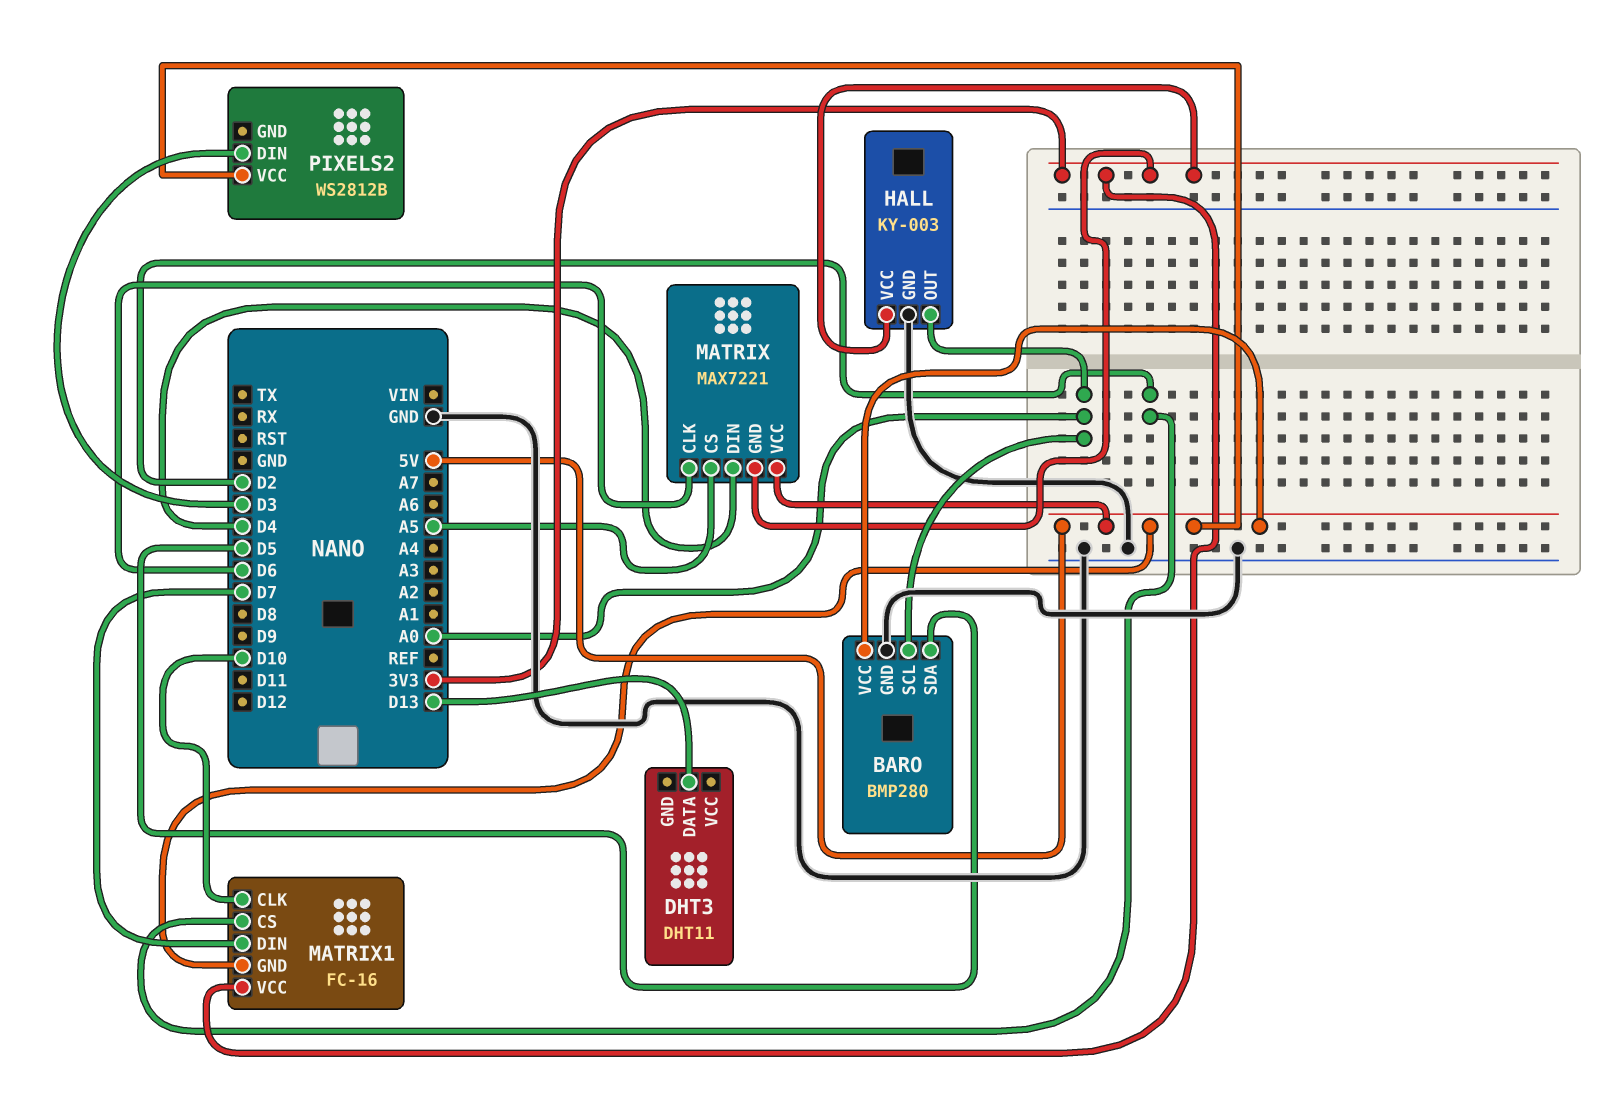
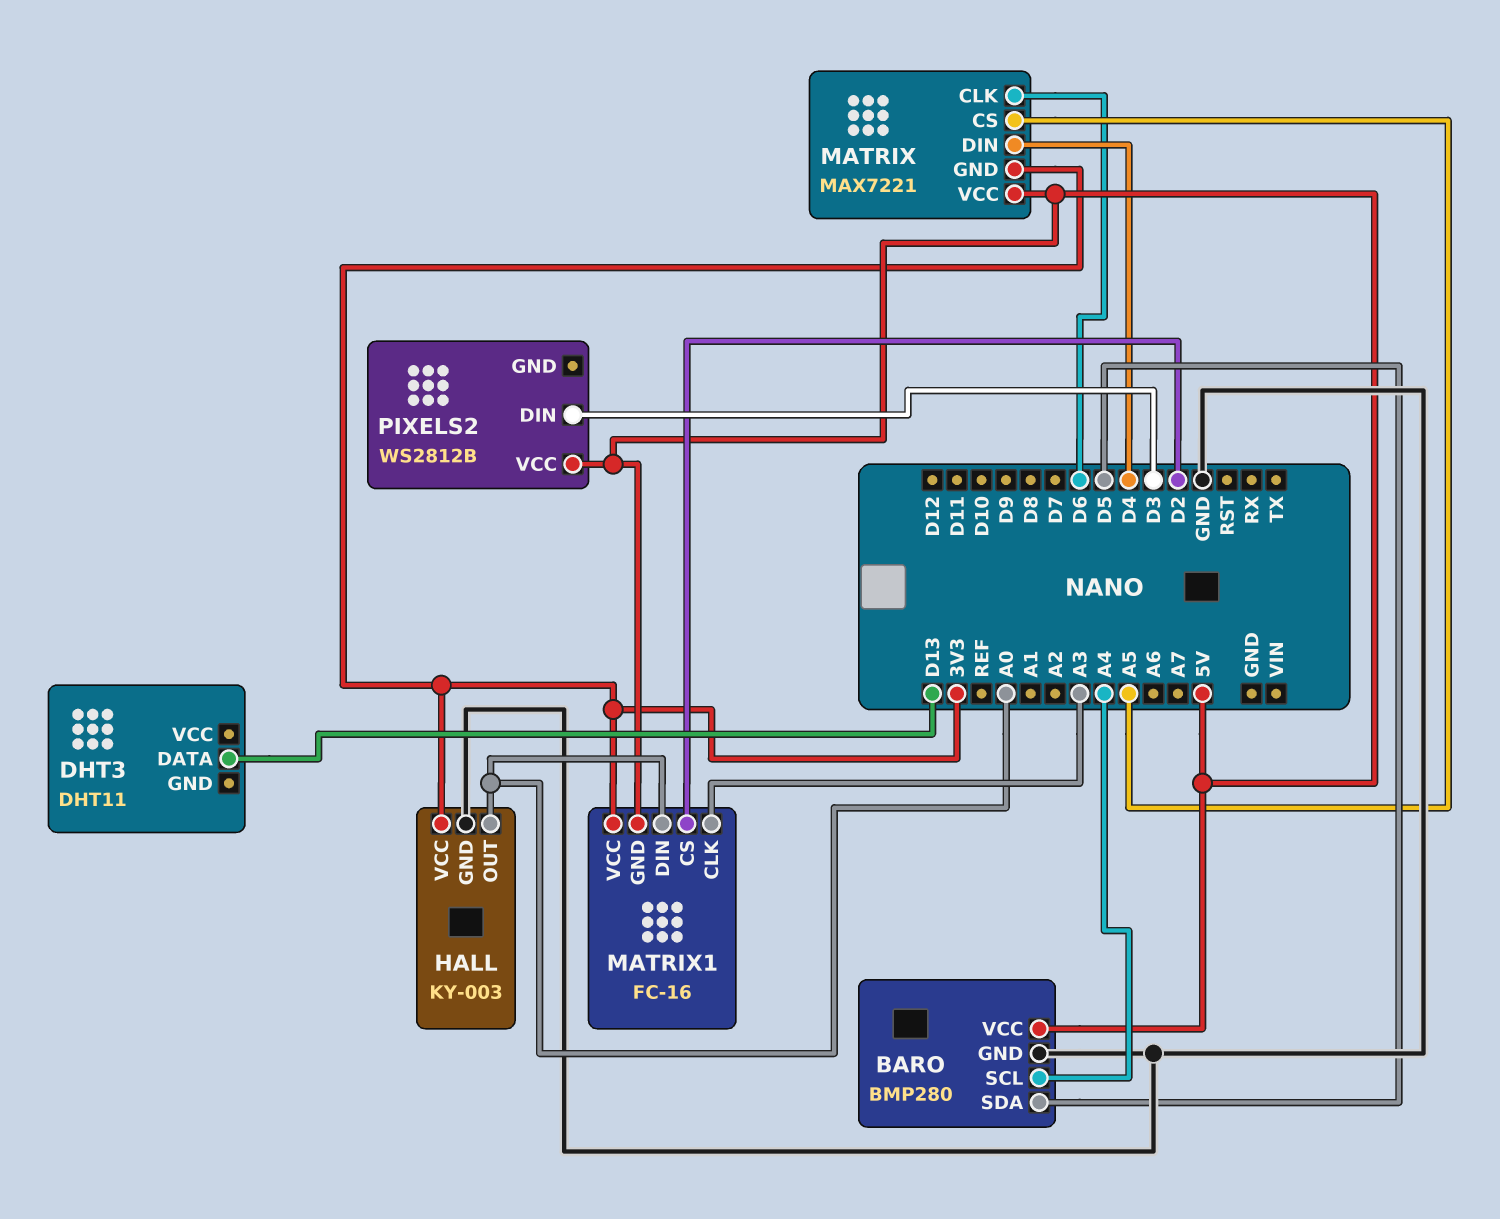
BARO pin SCL: A0 -> A4
MATRIX1 pin CLK: D10 -> A3
MATRIX1 pin DIN: D7 -> A0

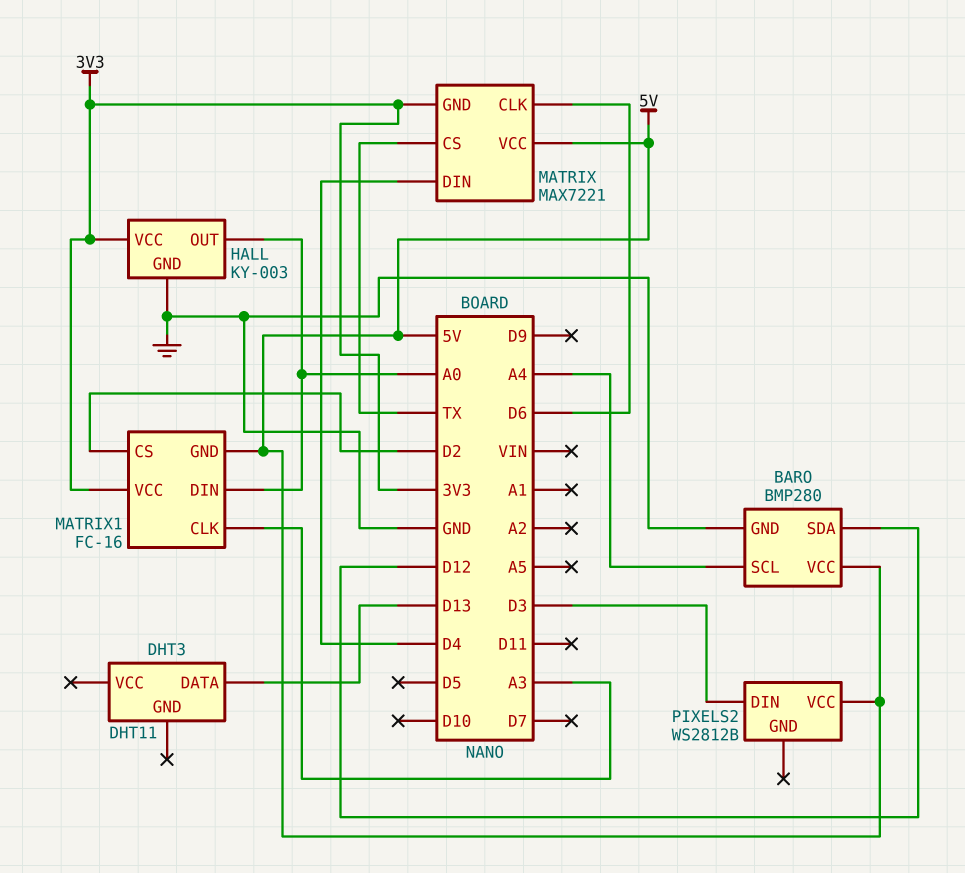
BARO pin SDA: D5 -> D12
MATRIX pin CS: A5 -> TX

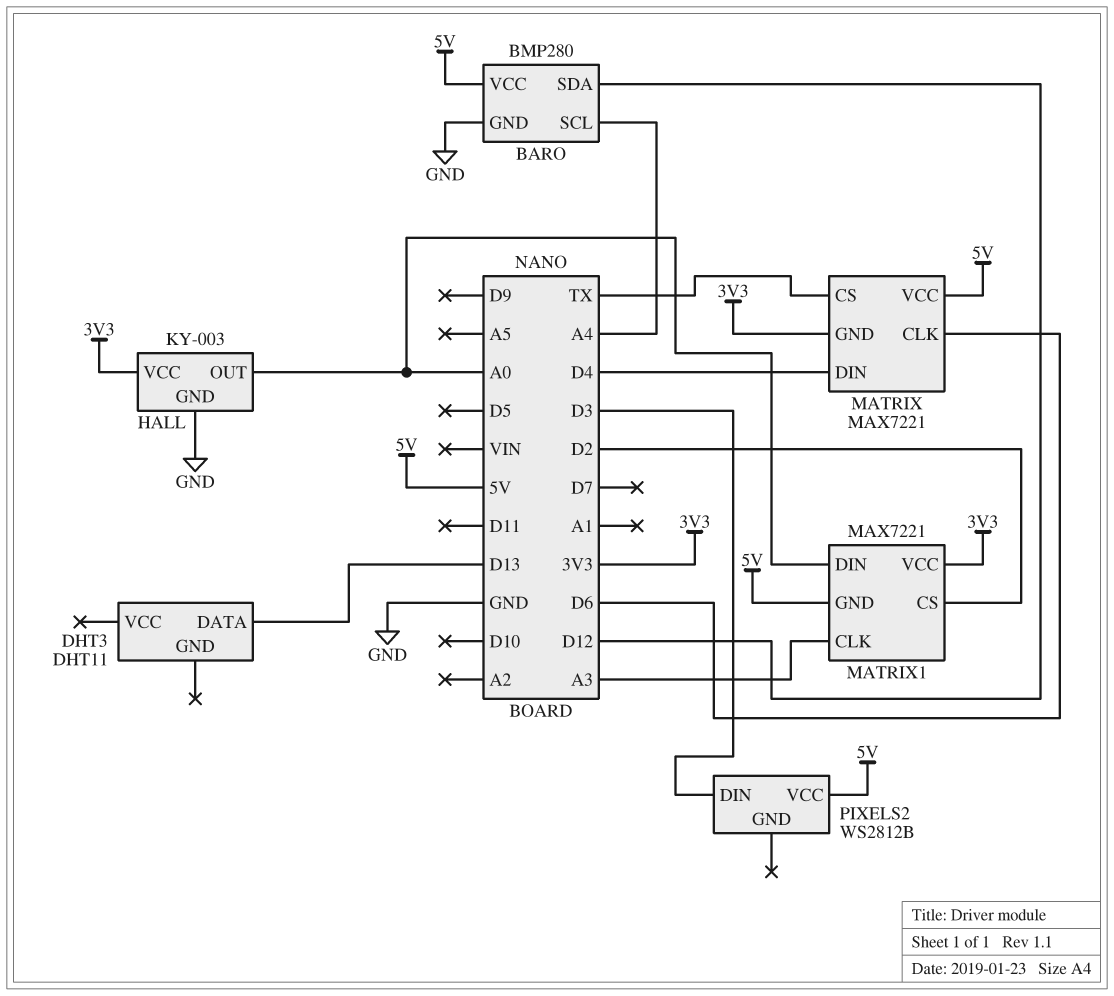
MATRIX1: FC-16 -> MAX7221

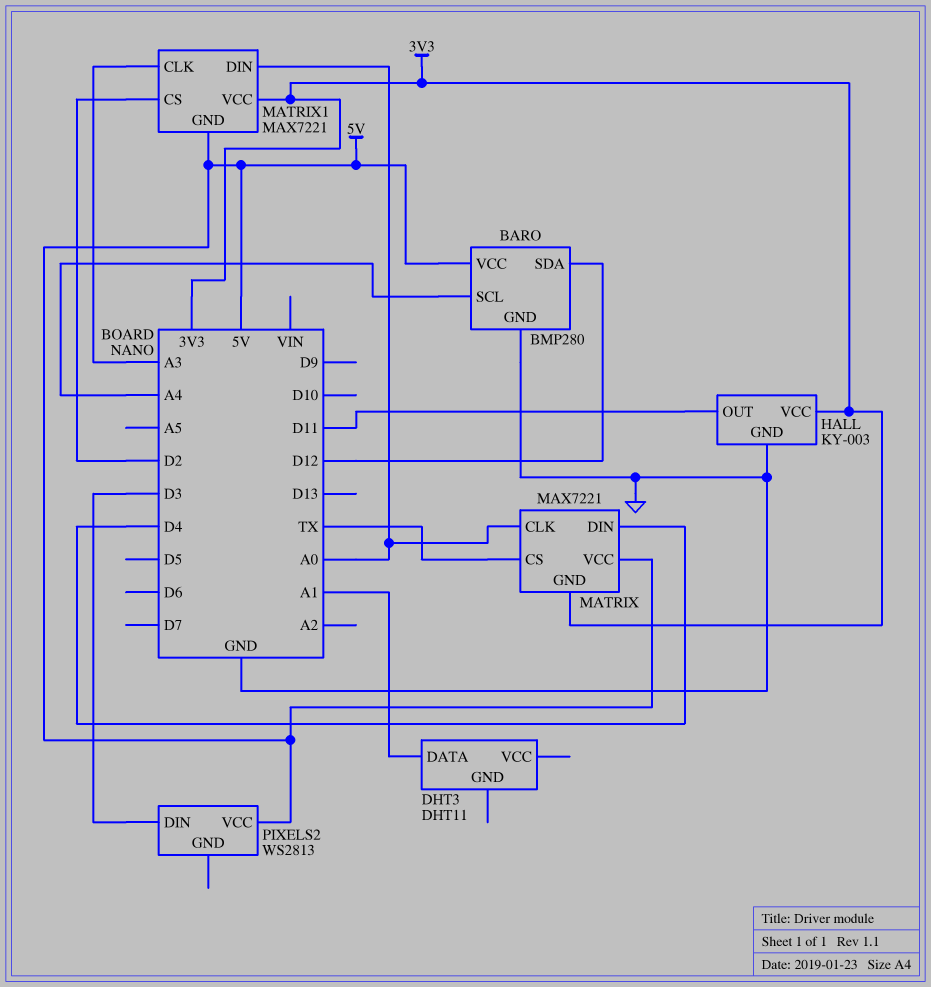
DHT3 pin DATA: D13 -> A1
HALL pin OUT: A0 -> D11
MATRIX pin CLK: D6 -> A0
PIXELS2: WS2812B -> WS2813

